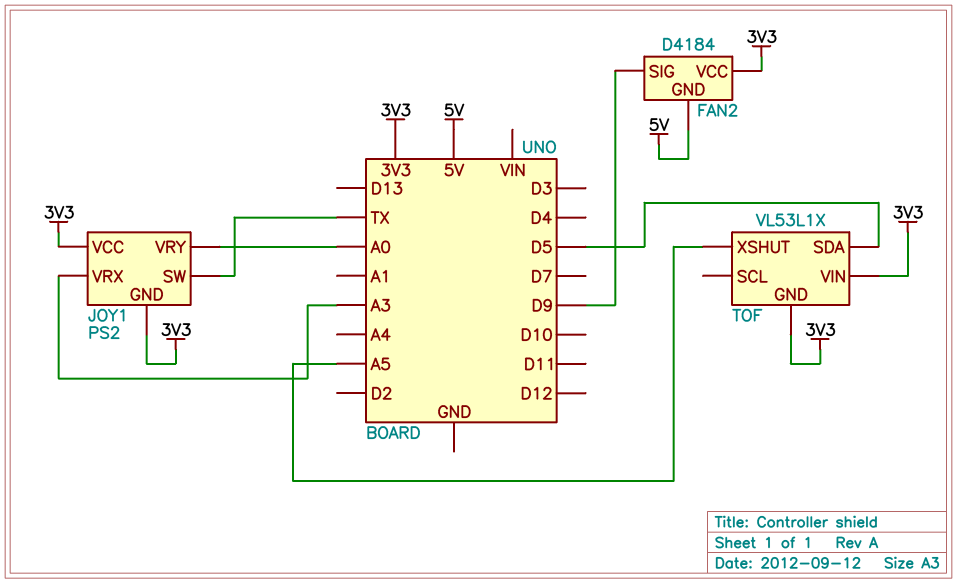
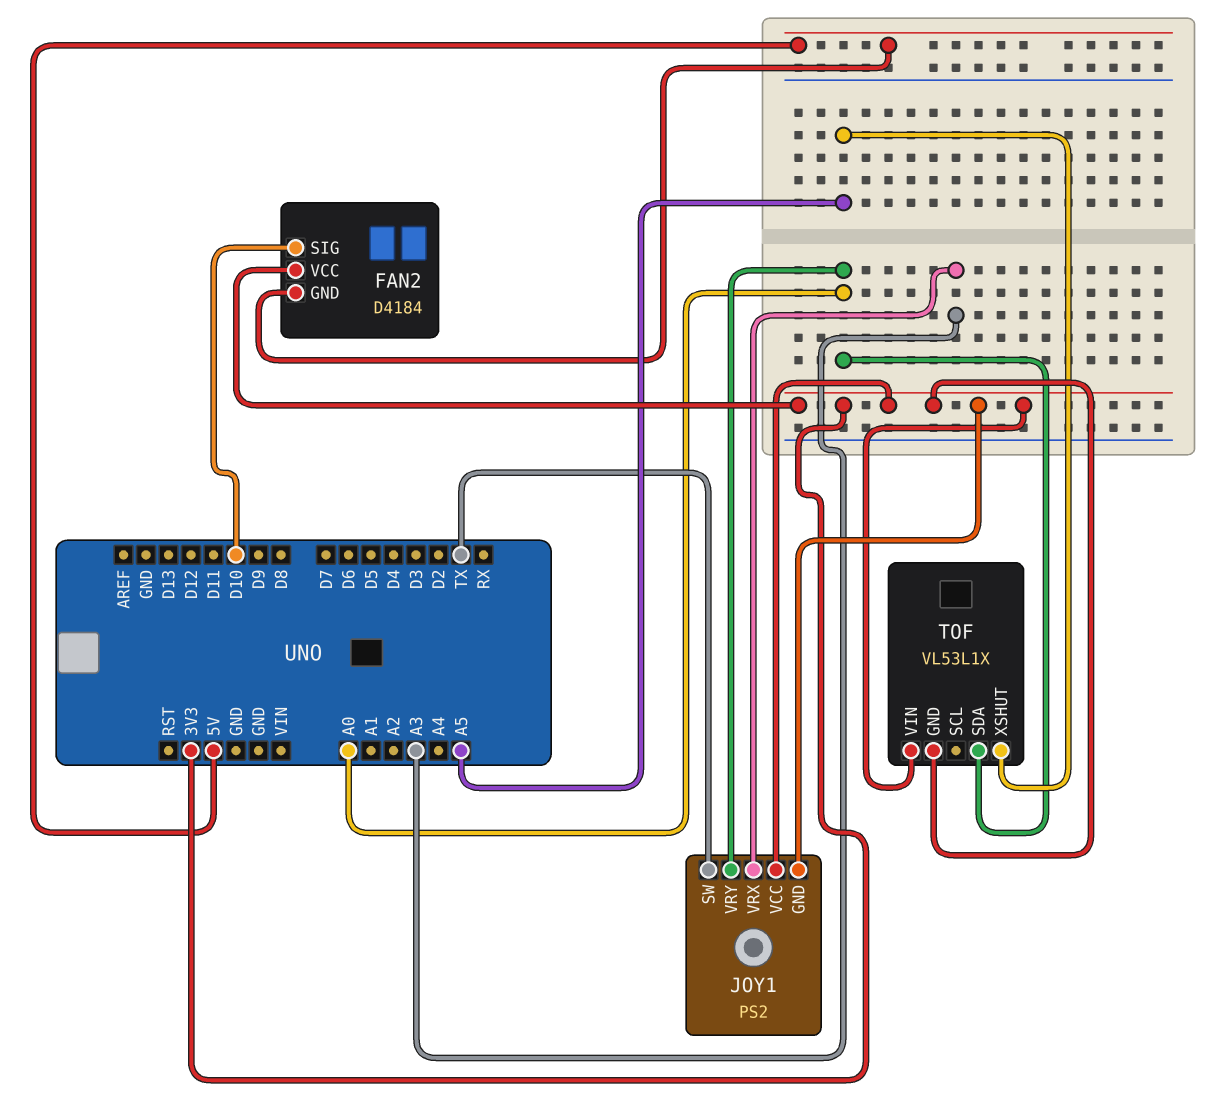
FAN2 pin SIG: D9 -> D10
TOF pin SDA: D5 -> A0

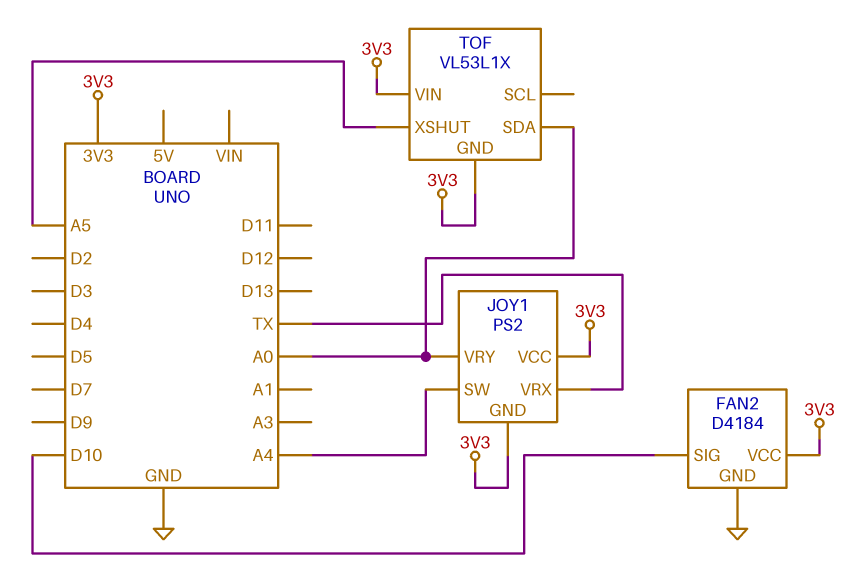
FAN2 pin GND: 5V -> GND
JOY1 pin SW: TX -> A4
JOY1 pin VRX: A3 -> TX

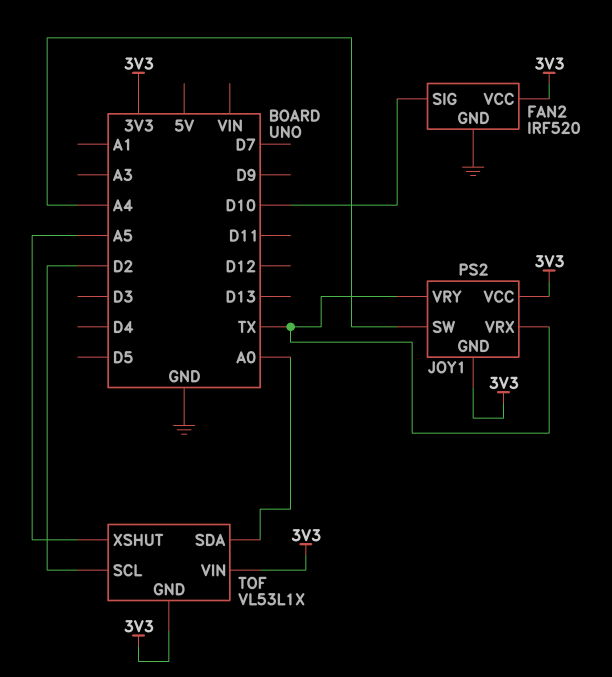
FAN2: D4184 -> IRF520
JOY1 pin VRY: A0 -> TX
TOF pin SCL: none -> D2

